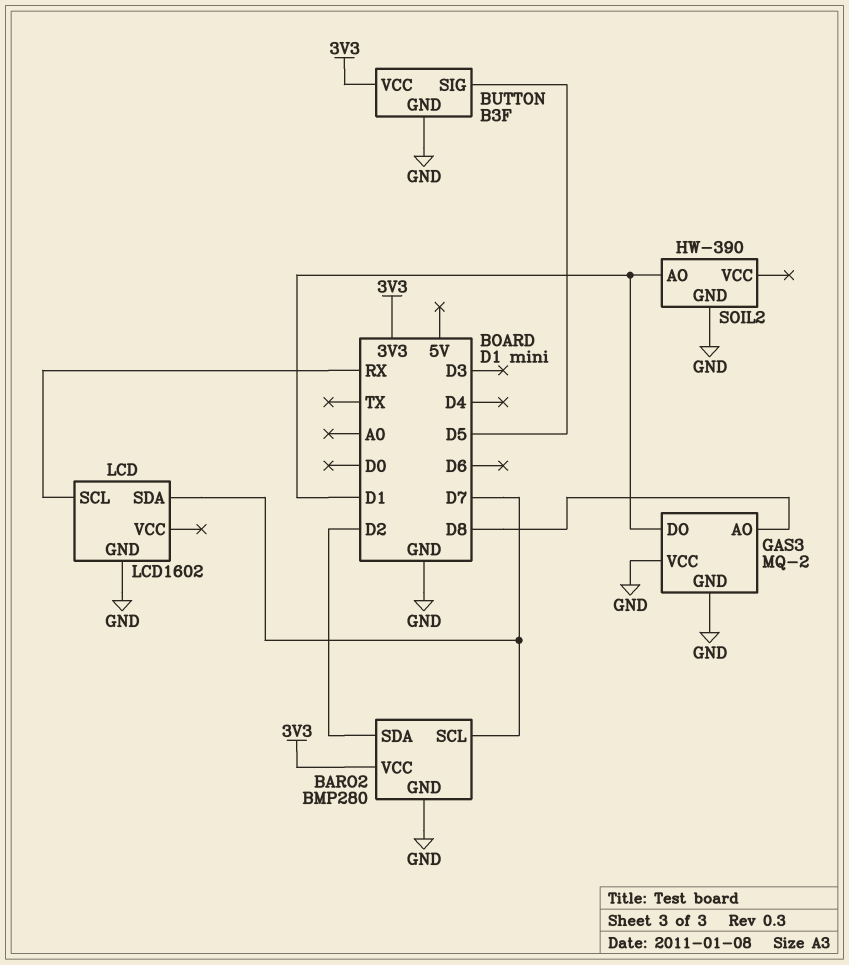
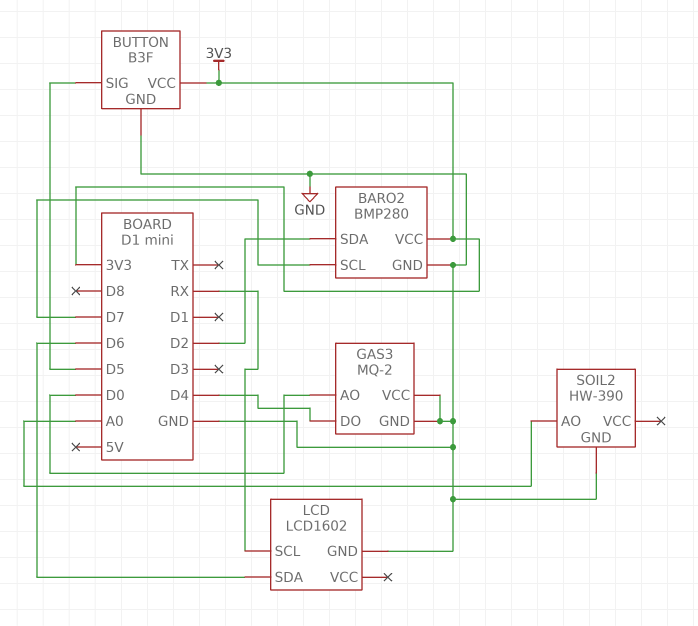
GAS3 pin AO: D8 -> D0
GAS3 pin DO: D1 -> D4
LCD pin SDA: D7 -> D6
SOIL2 pin AO: D1 -> A0

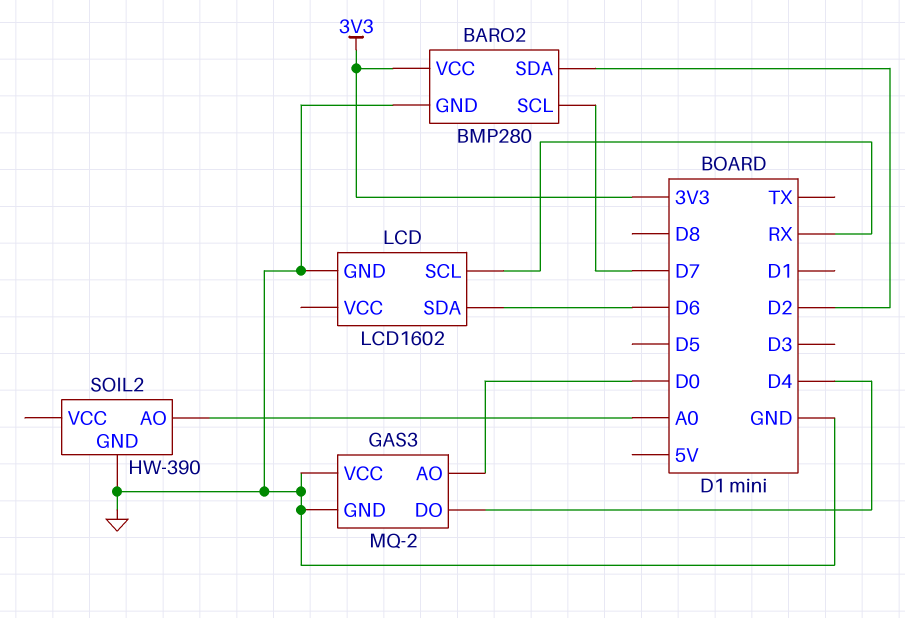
BUTTON: B3F -> none
BUTTON pin GND: GND -> none
BUTTON pin SIG: D5 -> none
BUTTON pin VCC: 3V3 -> none

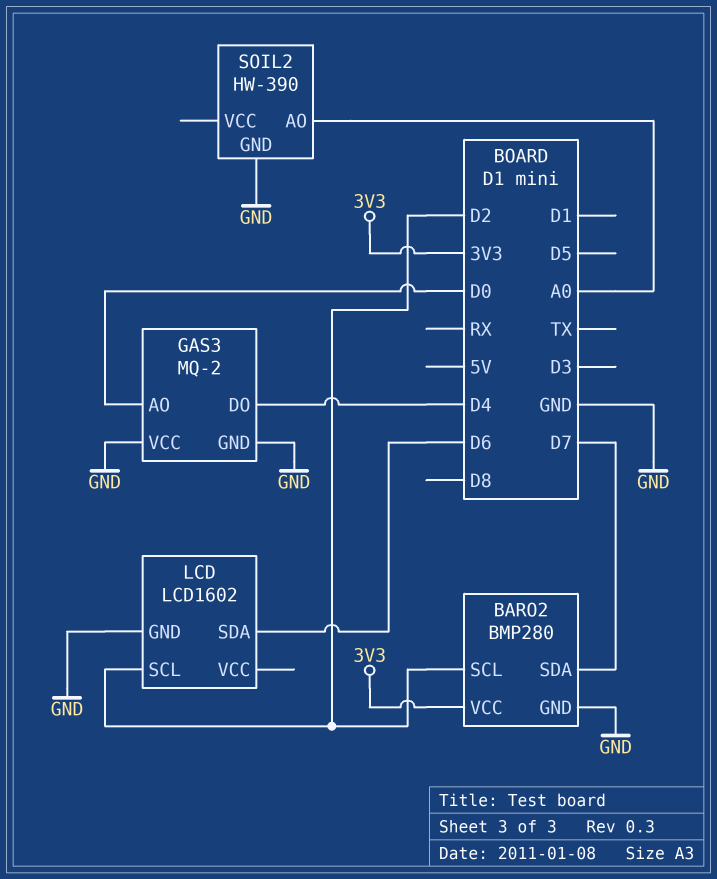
BARO2 pin SCL: D7 -> D2
BARO2 pin SDA: D2 -> D7
LCD pin SCL: RX -> D2

